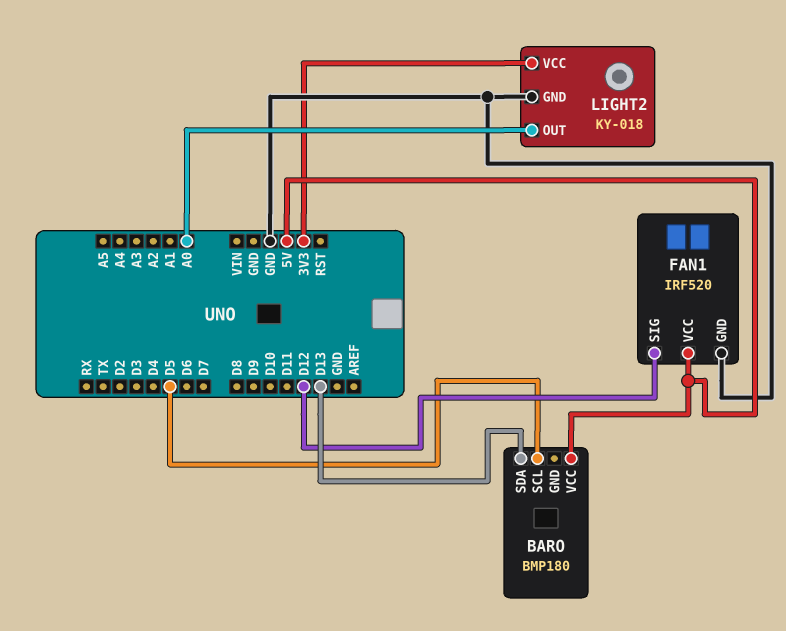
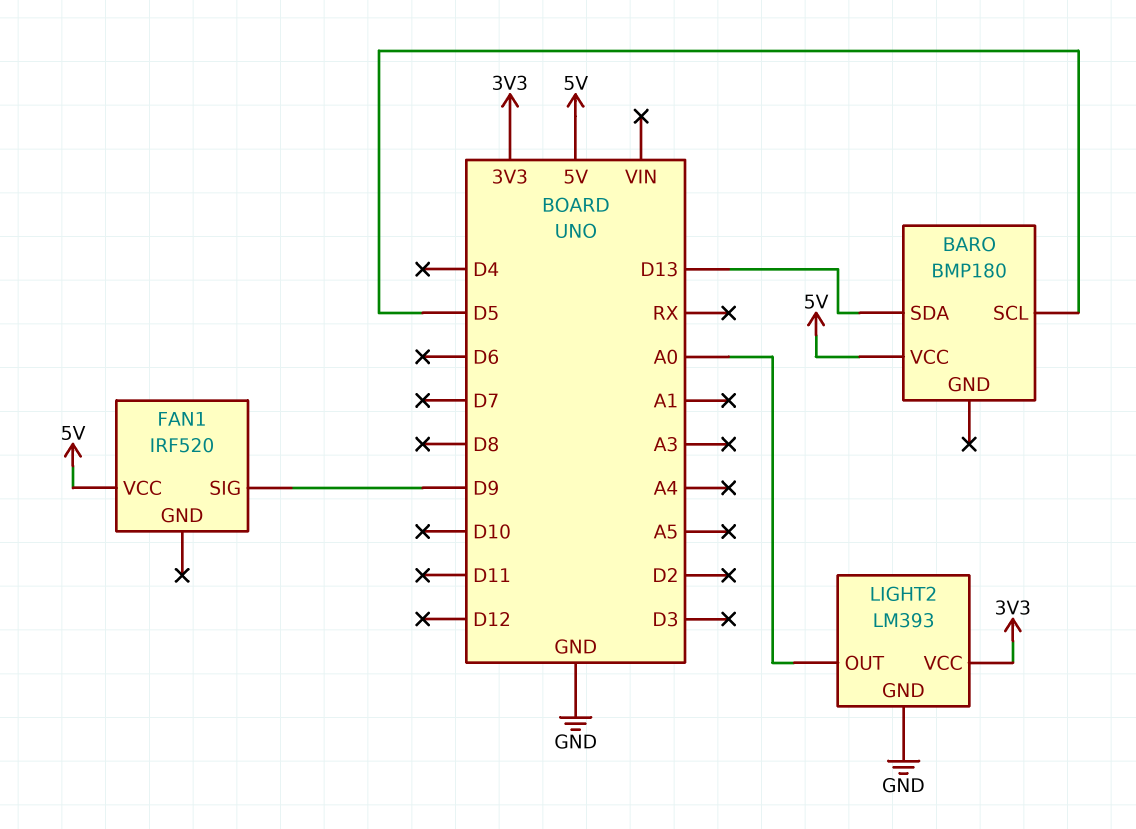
FAN1 pin GND: GND -> none
FAN1 pin SIG: D12 -> D9
LIGHT2: KY-018 -> LM393

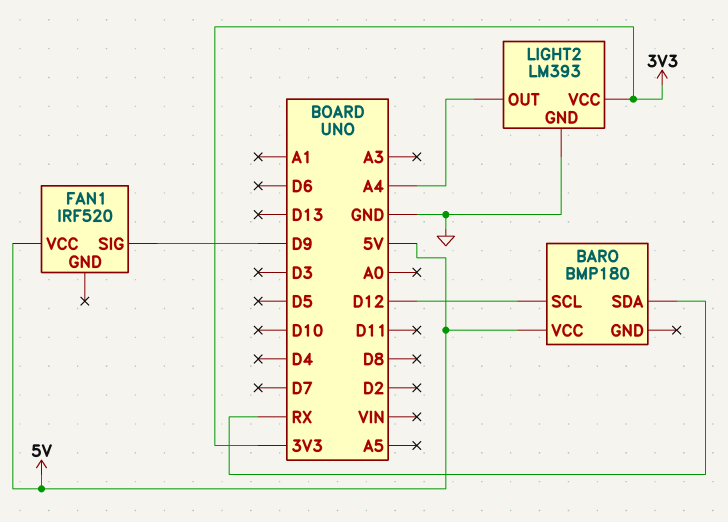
BARO pin SCL: D5 -> D12
BARO pin SDA: D13 -> RX
LIGHT2 pin OUT: A0 -> A4

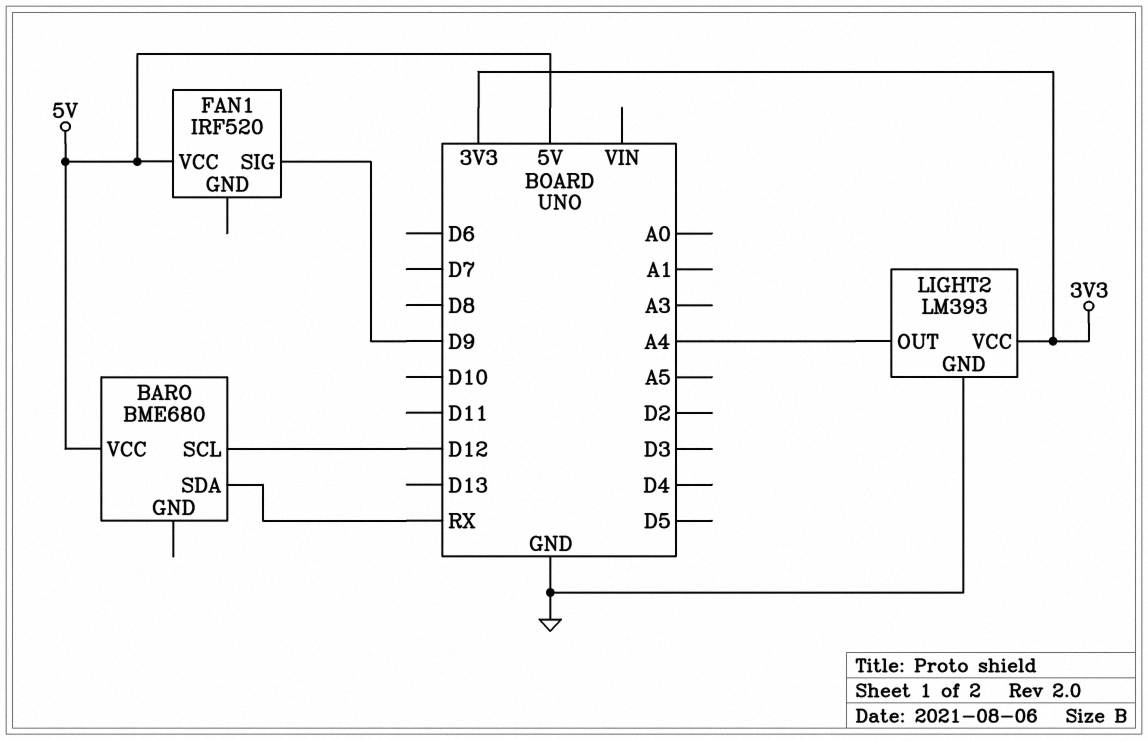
BARO: BMP180 -> BME680

